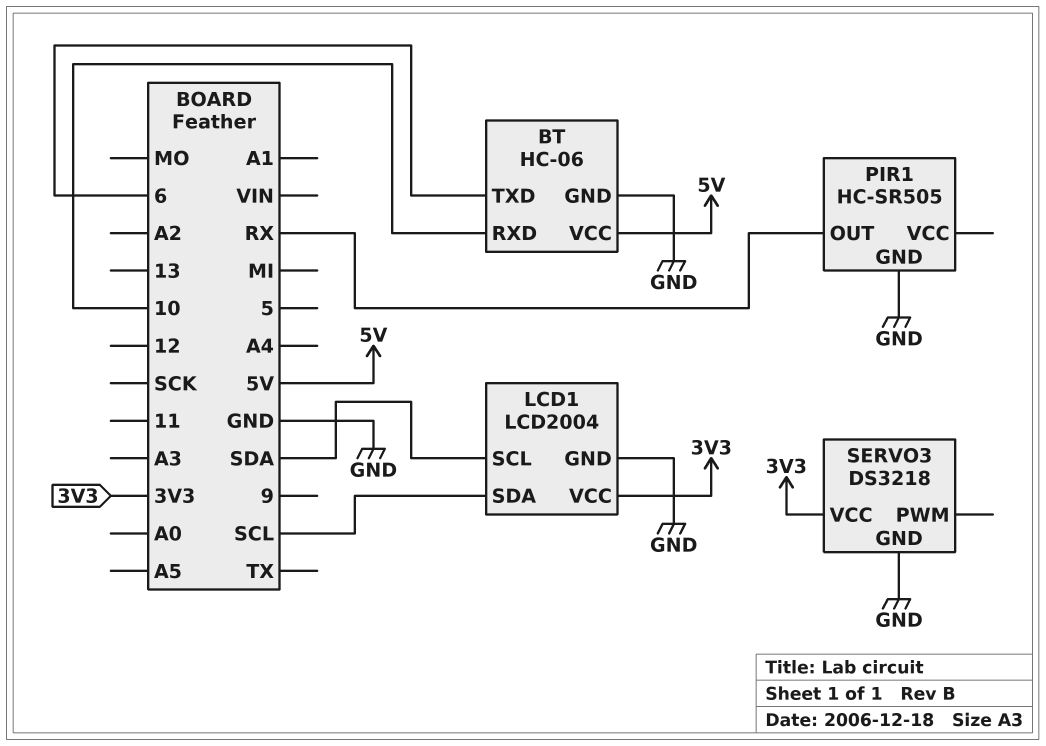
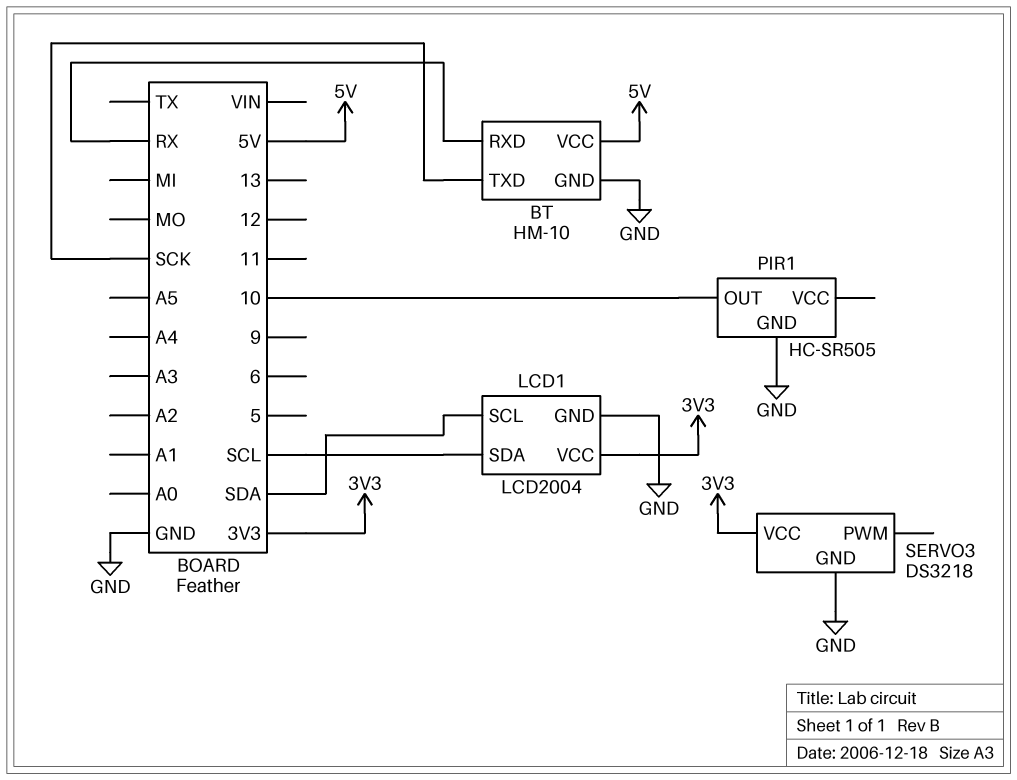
BT: HC-06 -> HM-10
BT pin RXD: 10 -> RX
BT pin TXD: 6 -> SCK
PIR1 pin OUT: RX -> 10

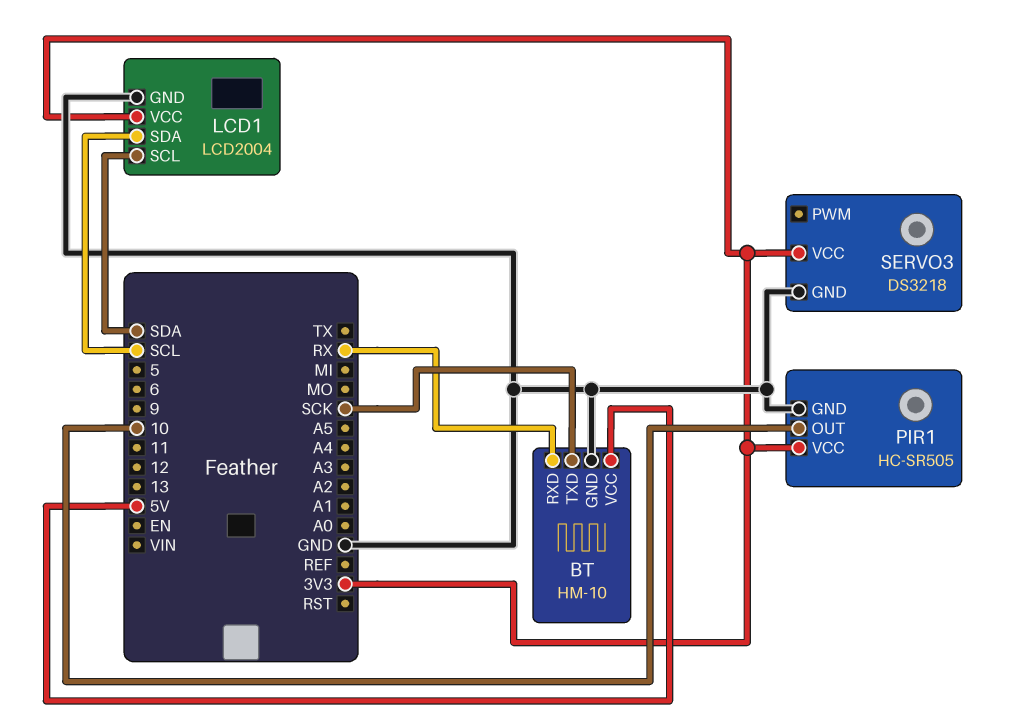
PIR1 pin VCC: none -> 3V3

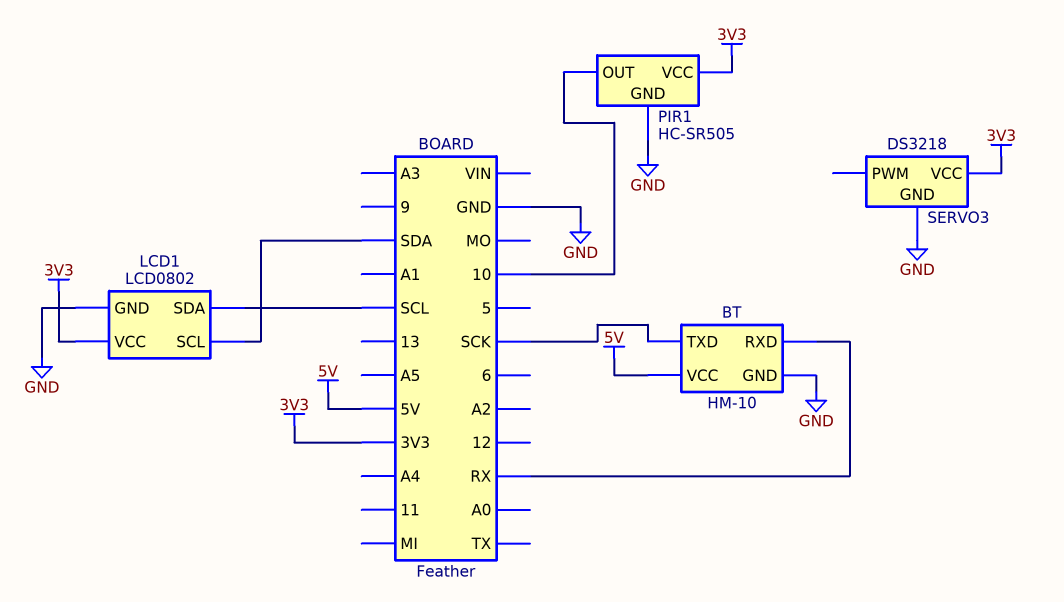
LCD1: LCD2004 -> LCD0802

